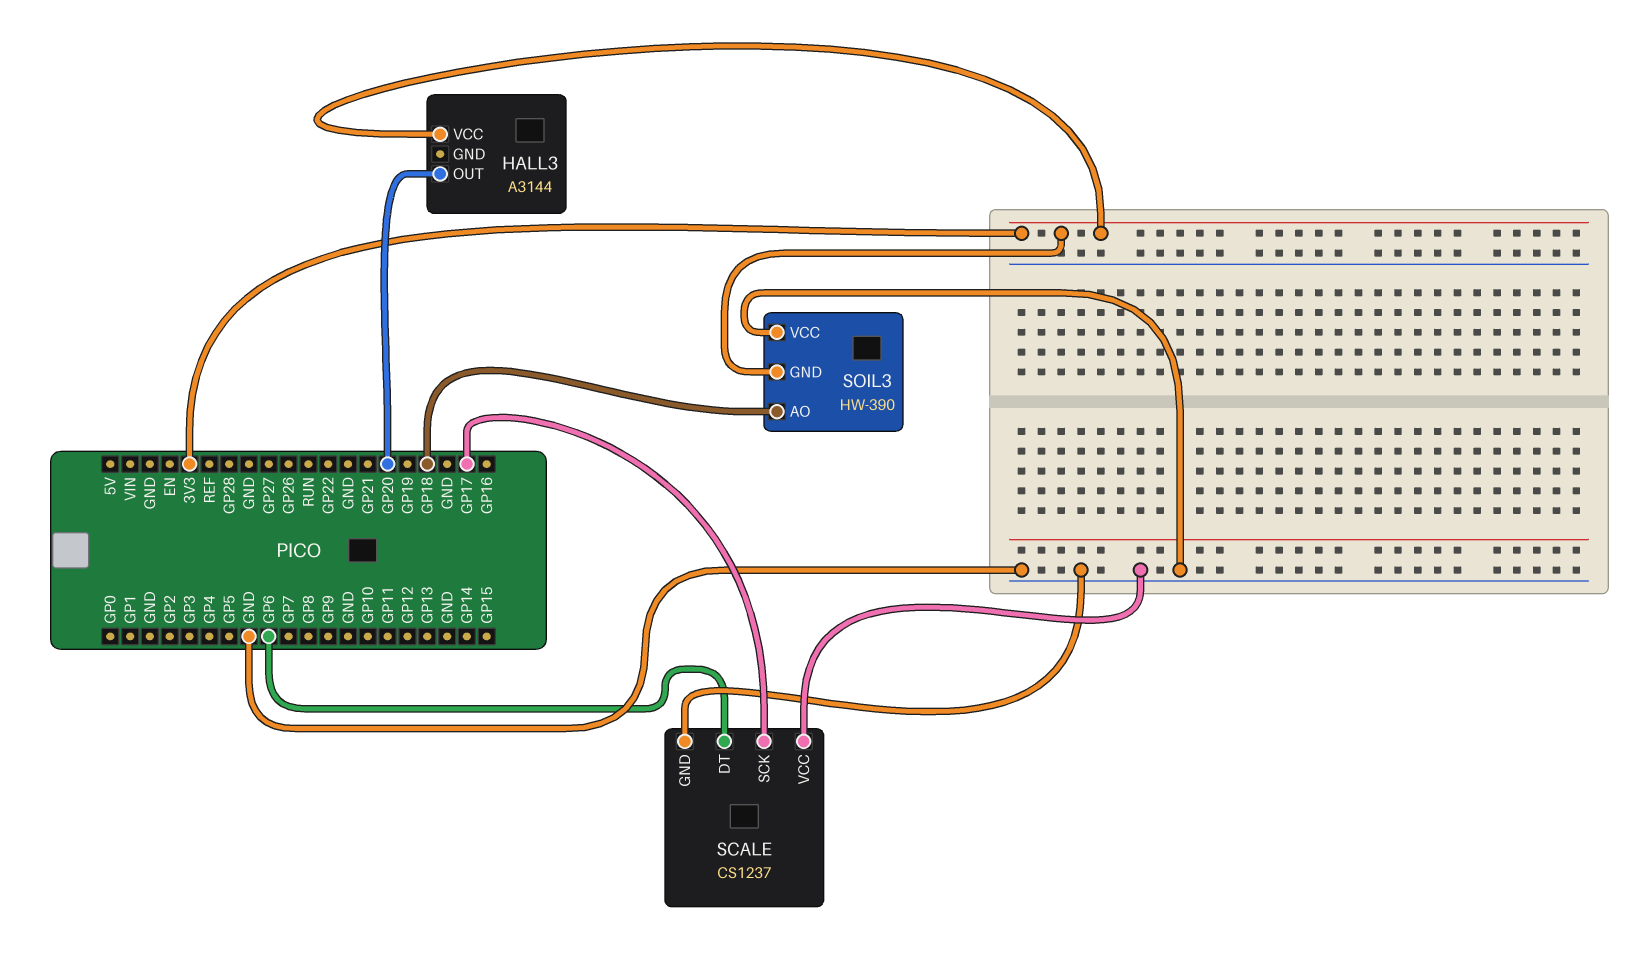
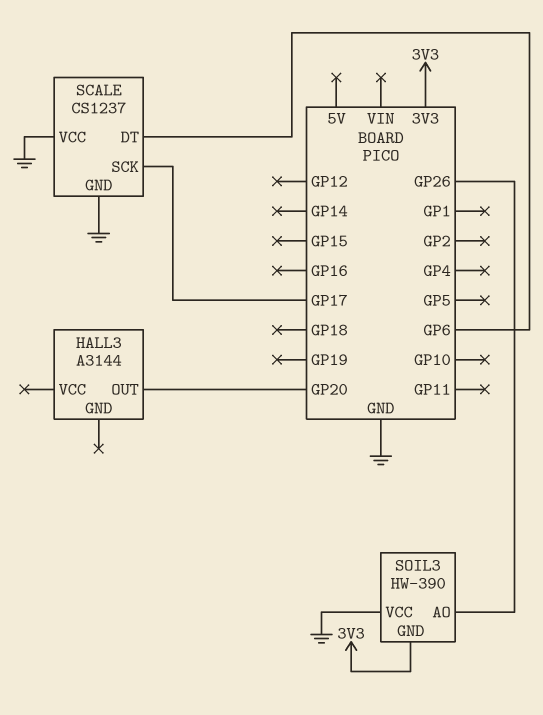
HALL3 pin VCC: 3V3 -> none
SOIL3 pin AO: GP18 -> GP26

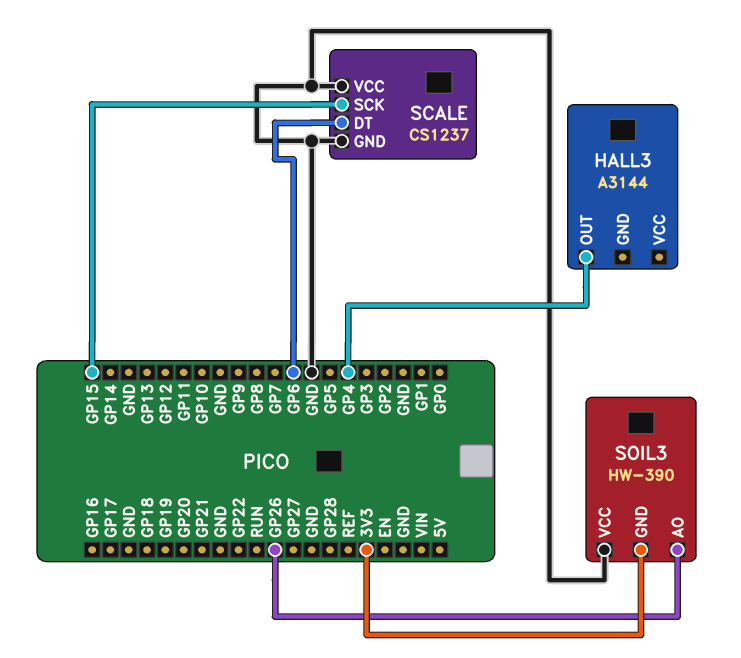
HALL3 pin OUT: GP20 -> GP4
SCALE pin SCK: GP17 -> GP15

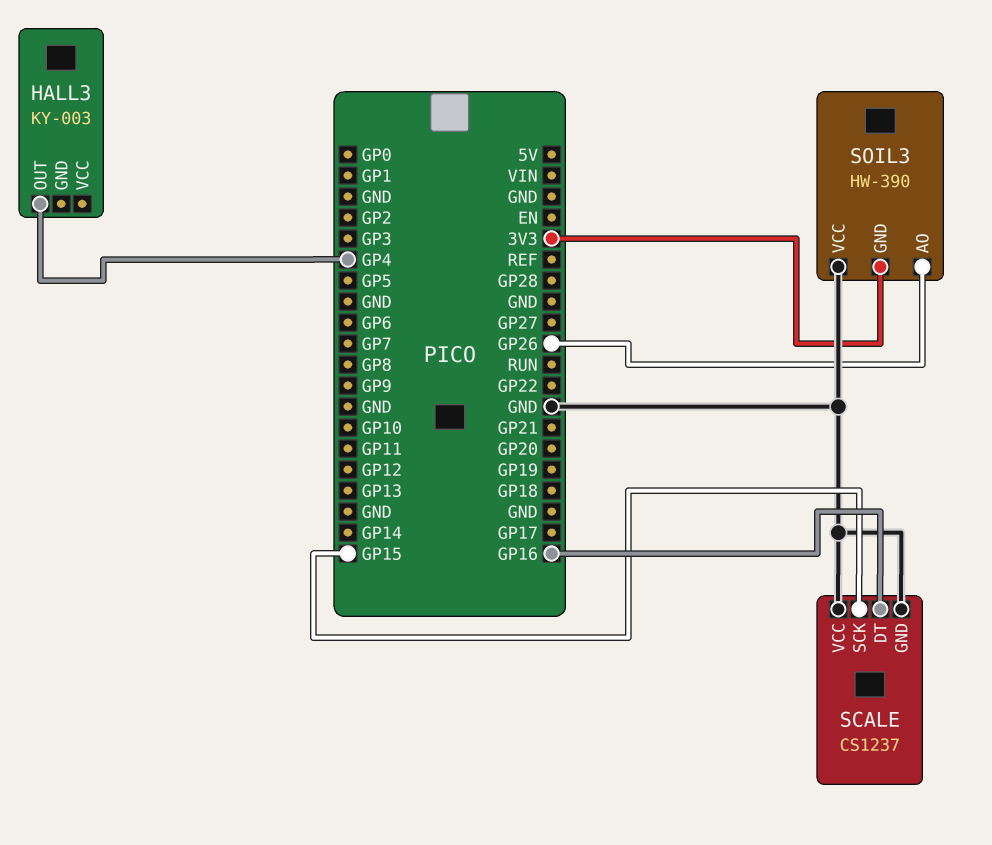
HALL3: A3144 -> KY-003
SCALE pin DT: GP6 -> GP16

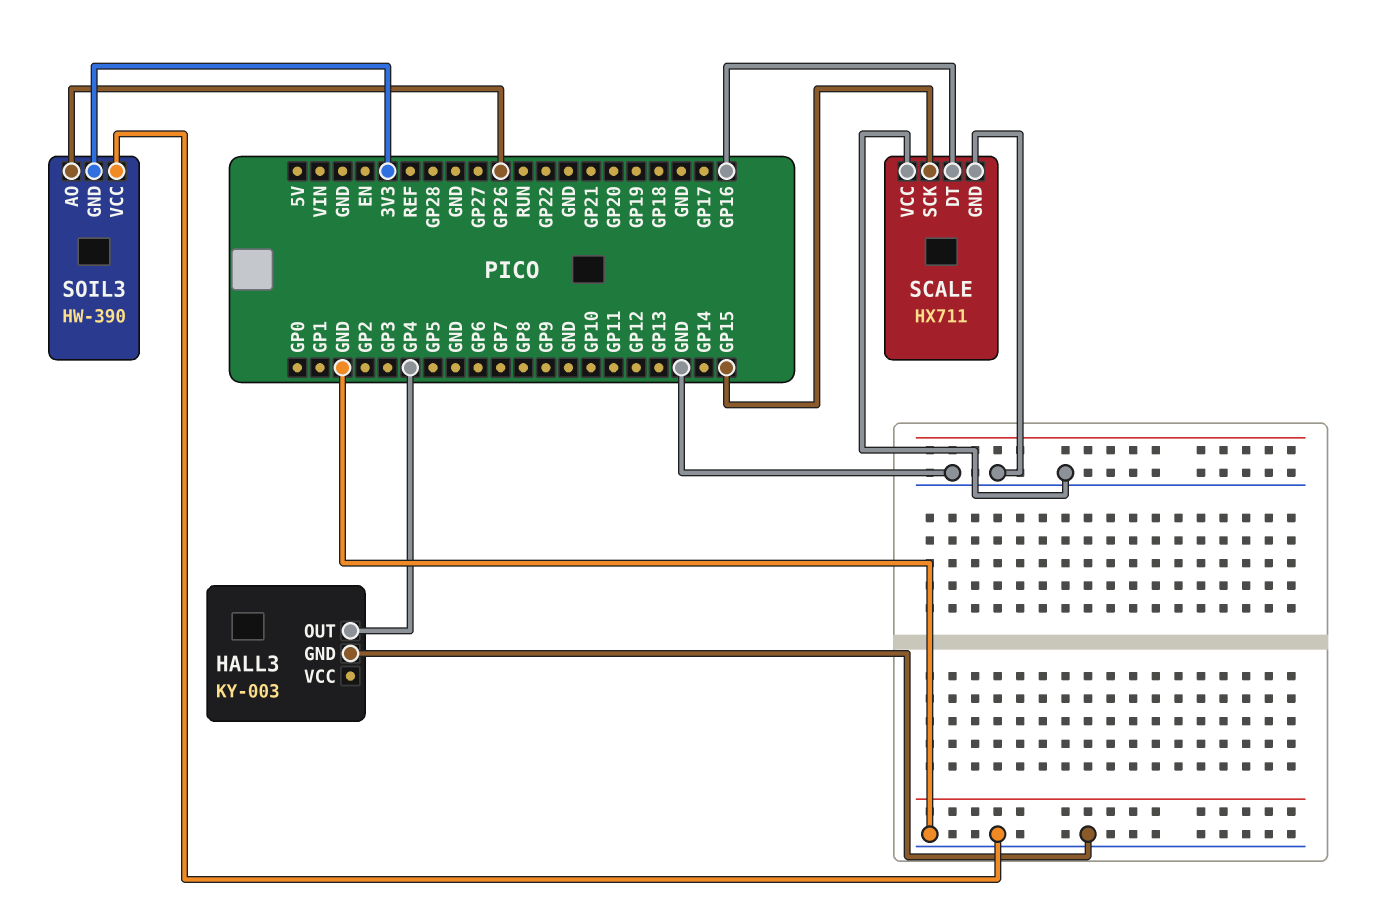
HALL3 pin GND: none -> GND
SCALE: CS1237 -> HX711

